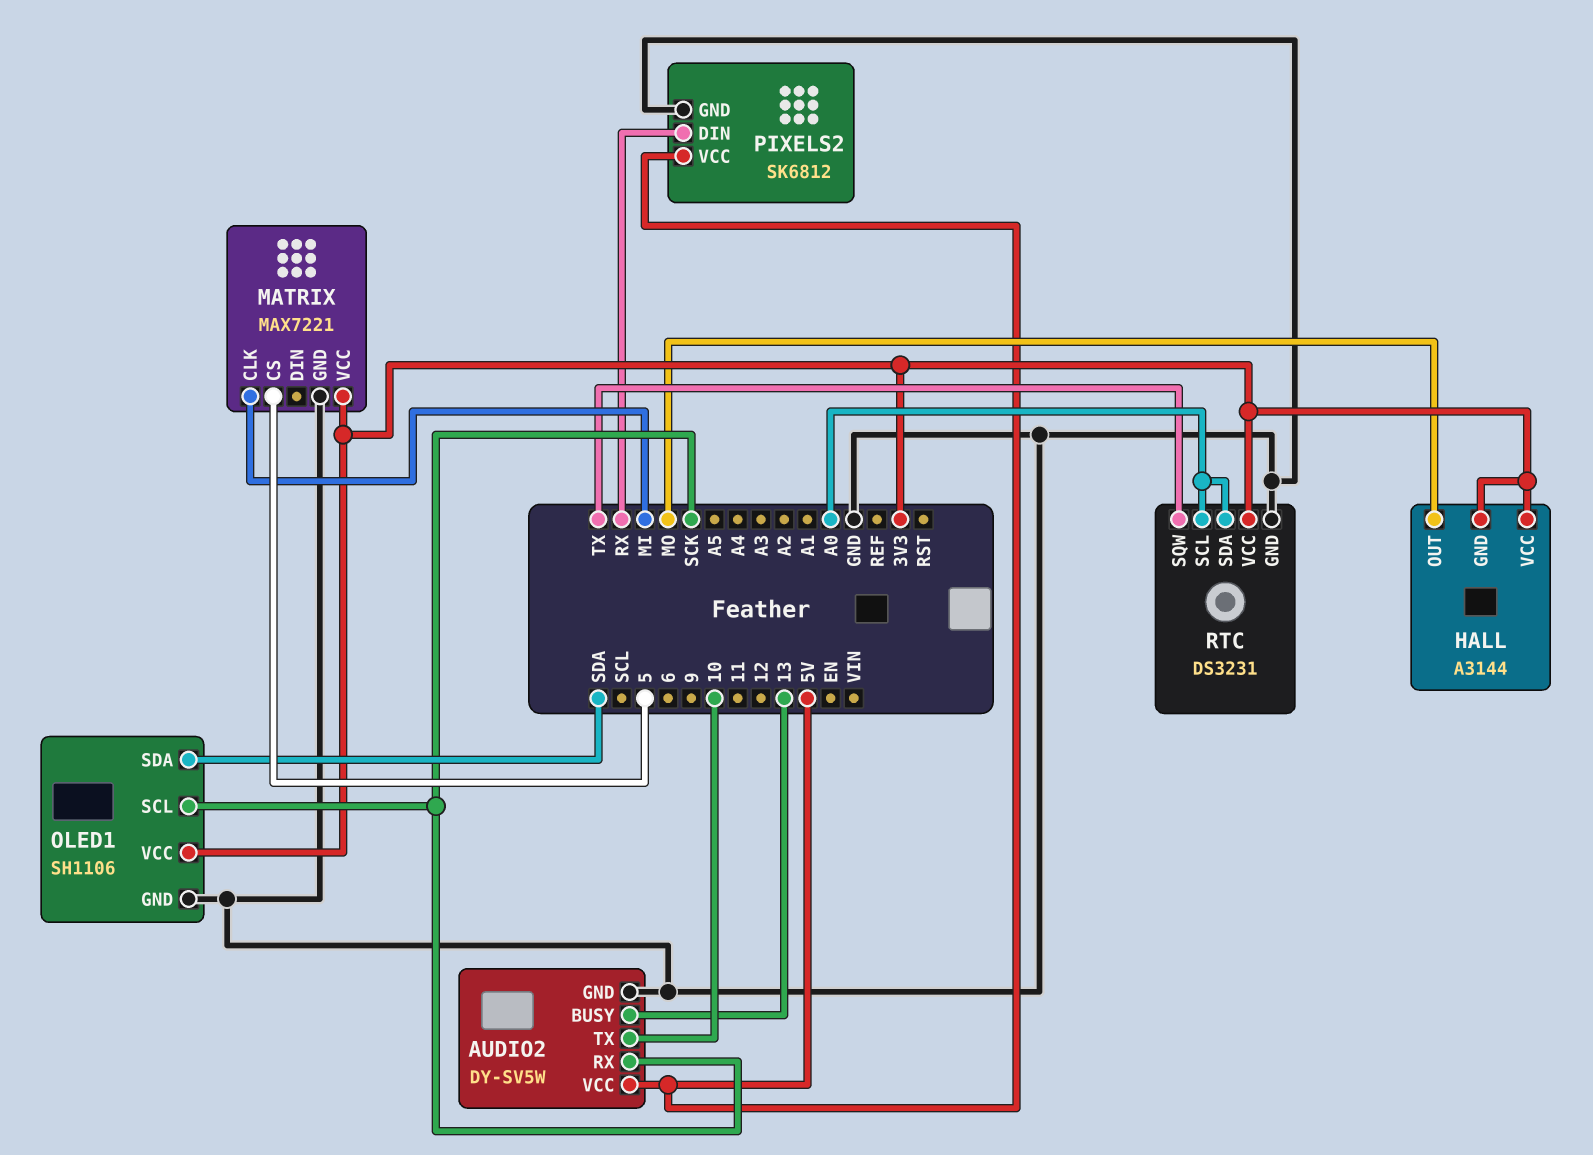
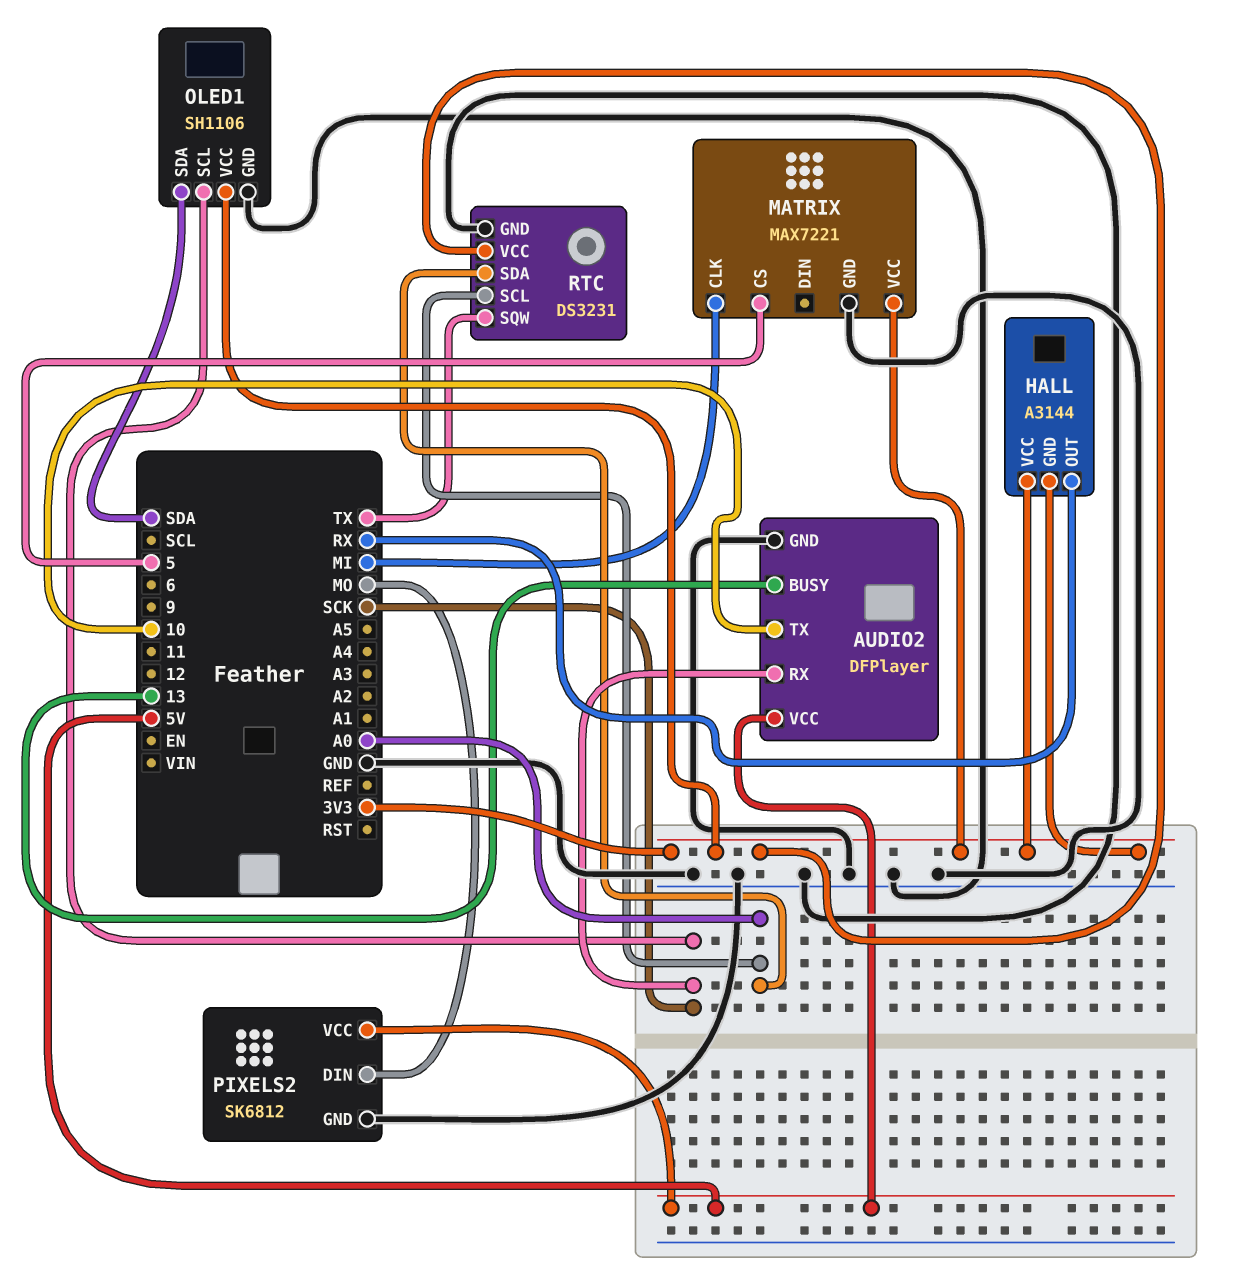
AUDIO2: DY-SV5W -> DFPlayer
HALL pin OUT: MO -> RX
PIXELS2 pin DIN: RX -> MO

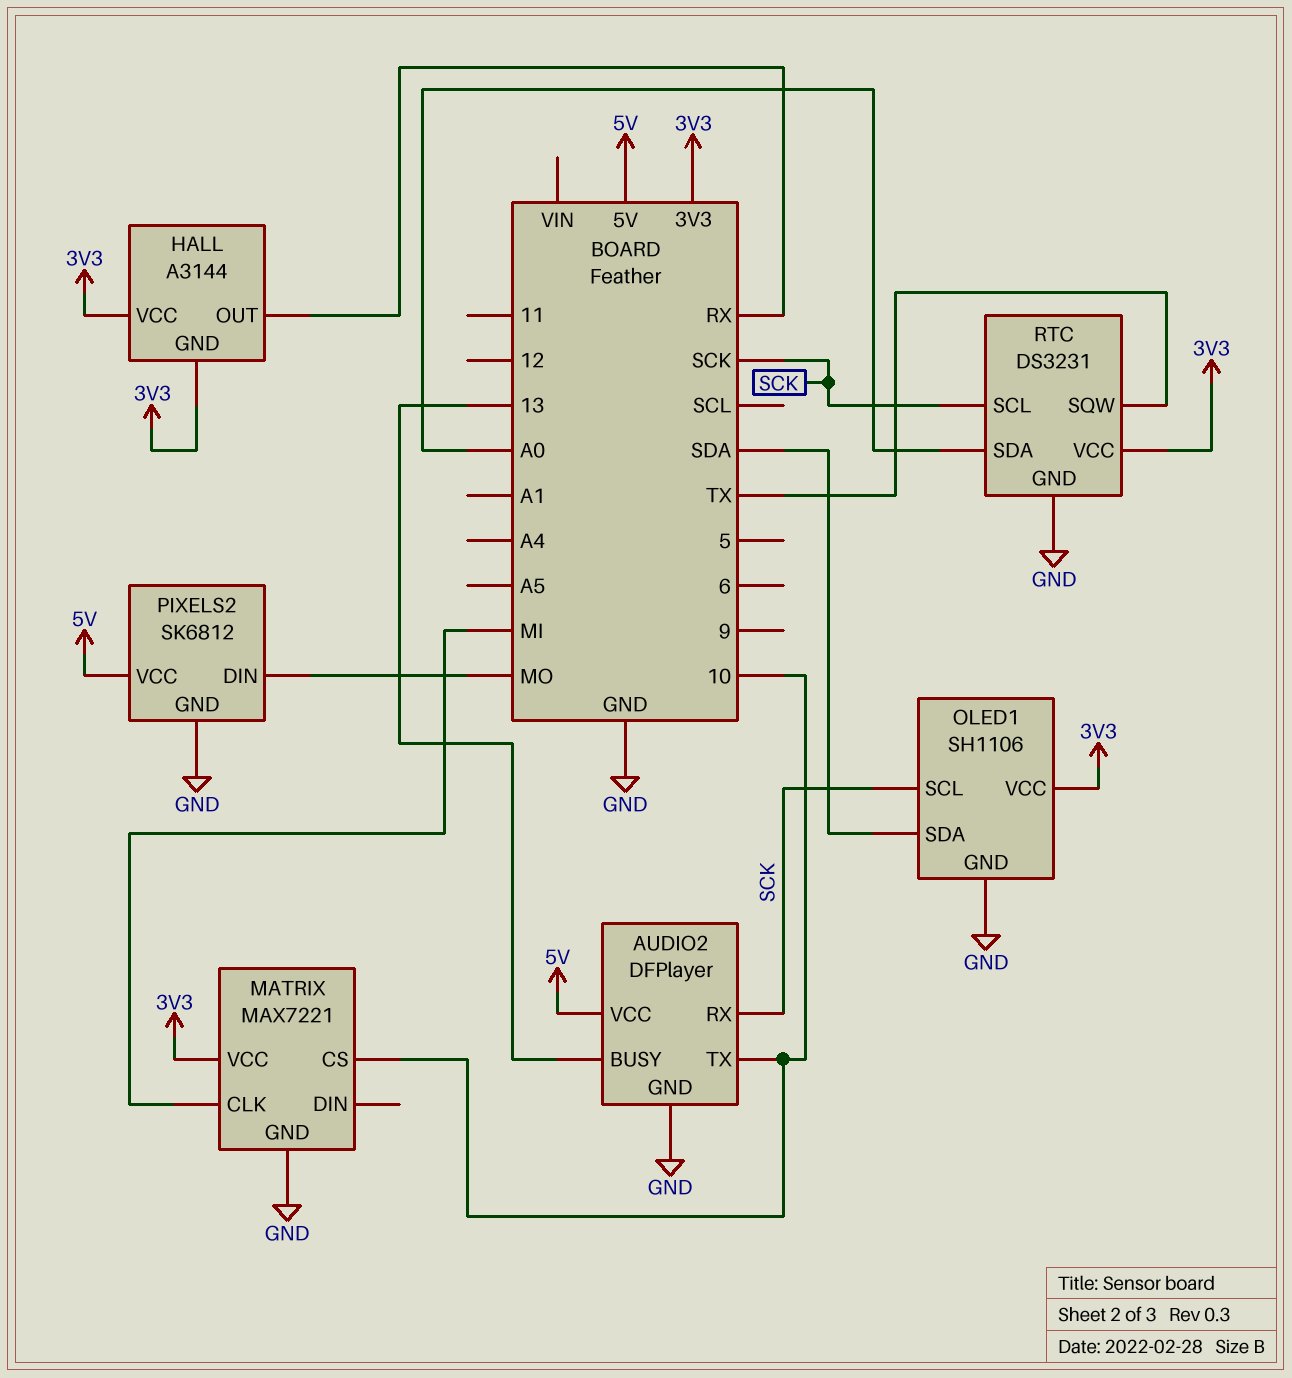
MATRIX pin CS: 5 -> 10
RTC pin SCL: A0 -> SCK

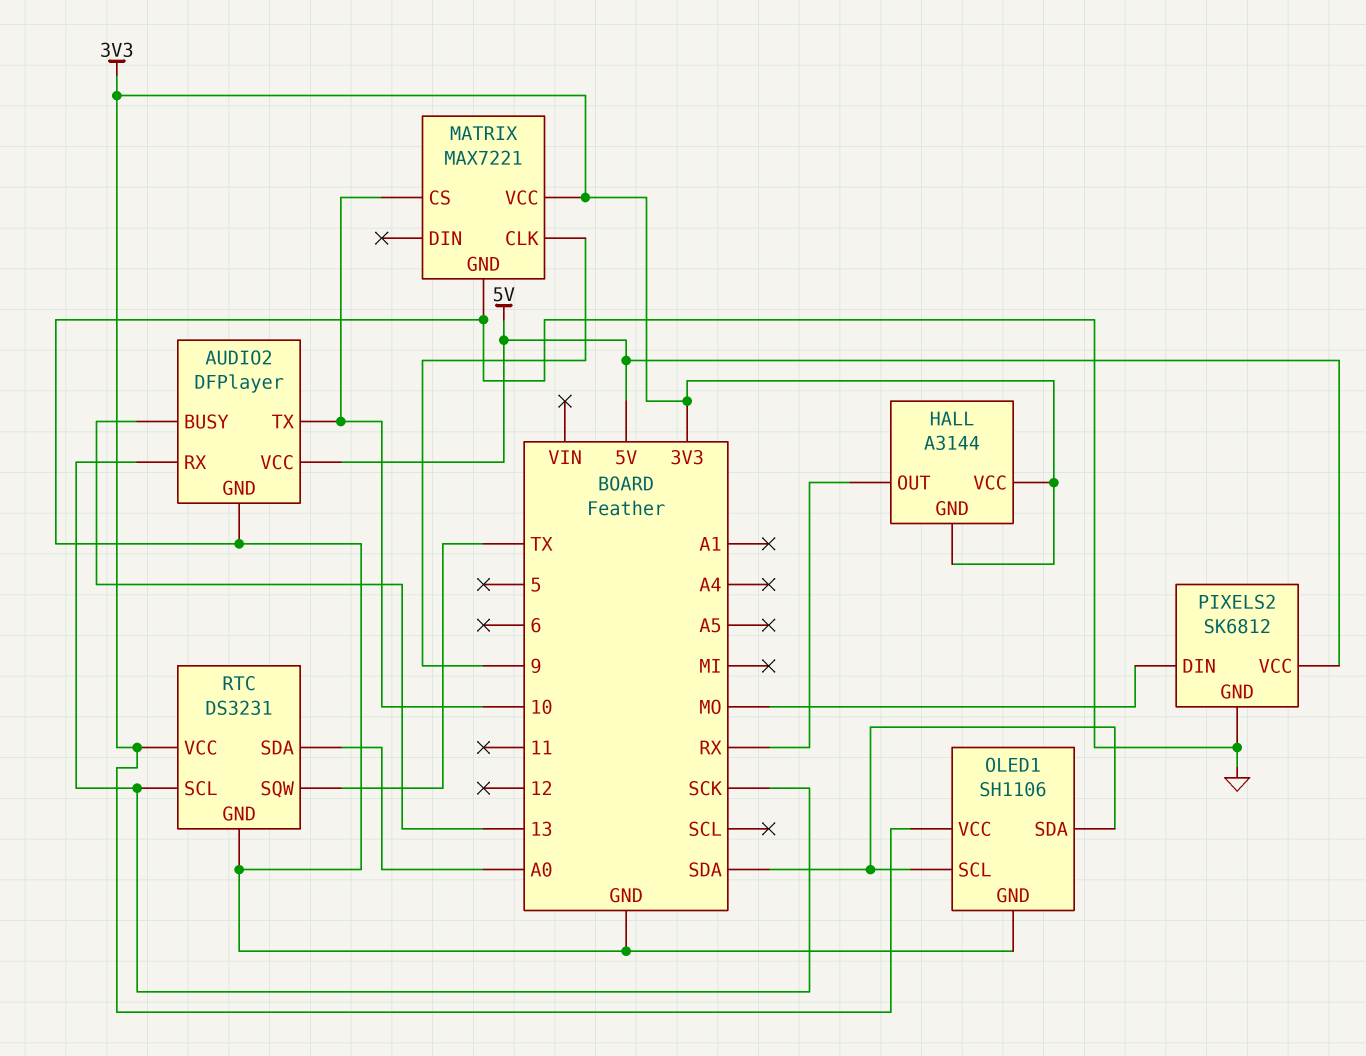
MATRIX pin CLK: MI -> 9
OLED1 pin SCL: SCK -> SDA

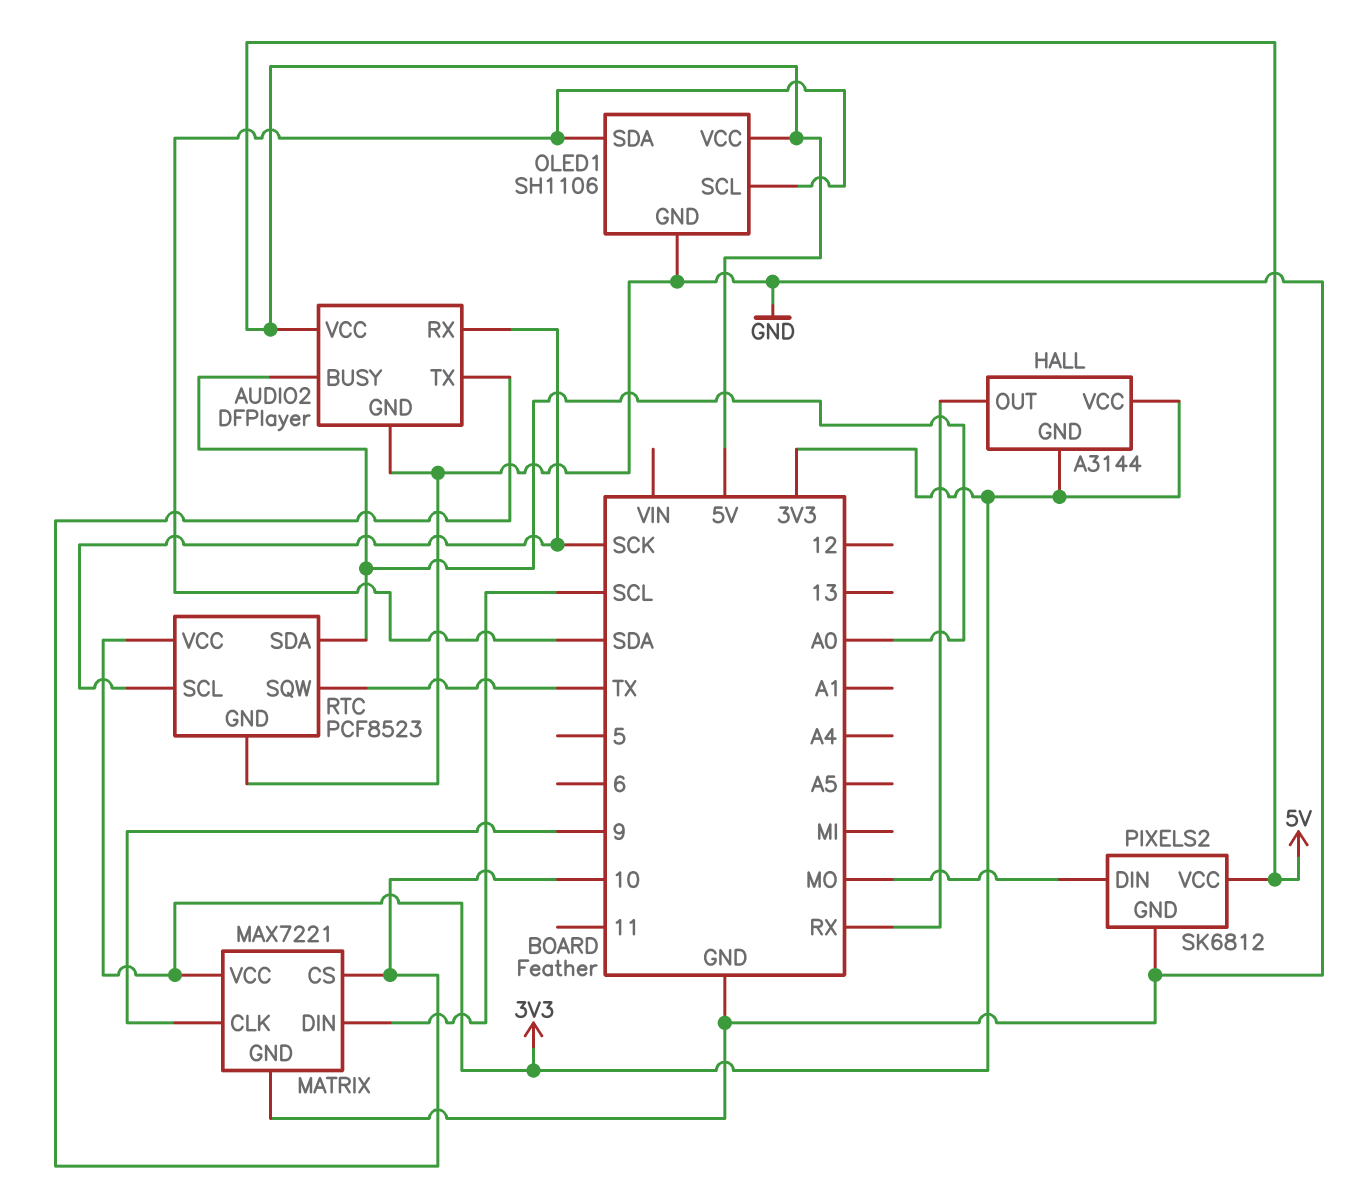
AUDIO2 pin BUSY: 13 -> A0
MATRIX pin DIN: none -> SCL
OLED1 pin VCC: 3V3 -> 5V
RTC: DS3231 -> PCF8523

